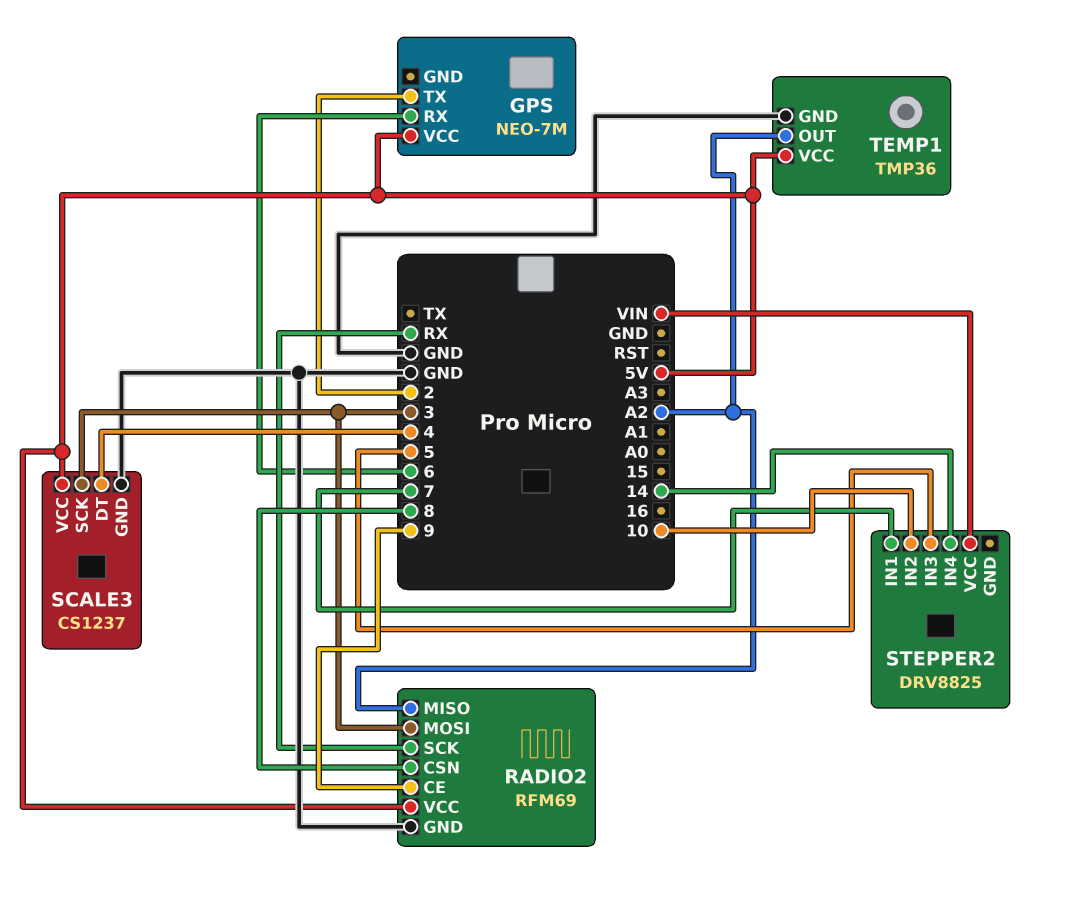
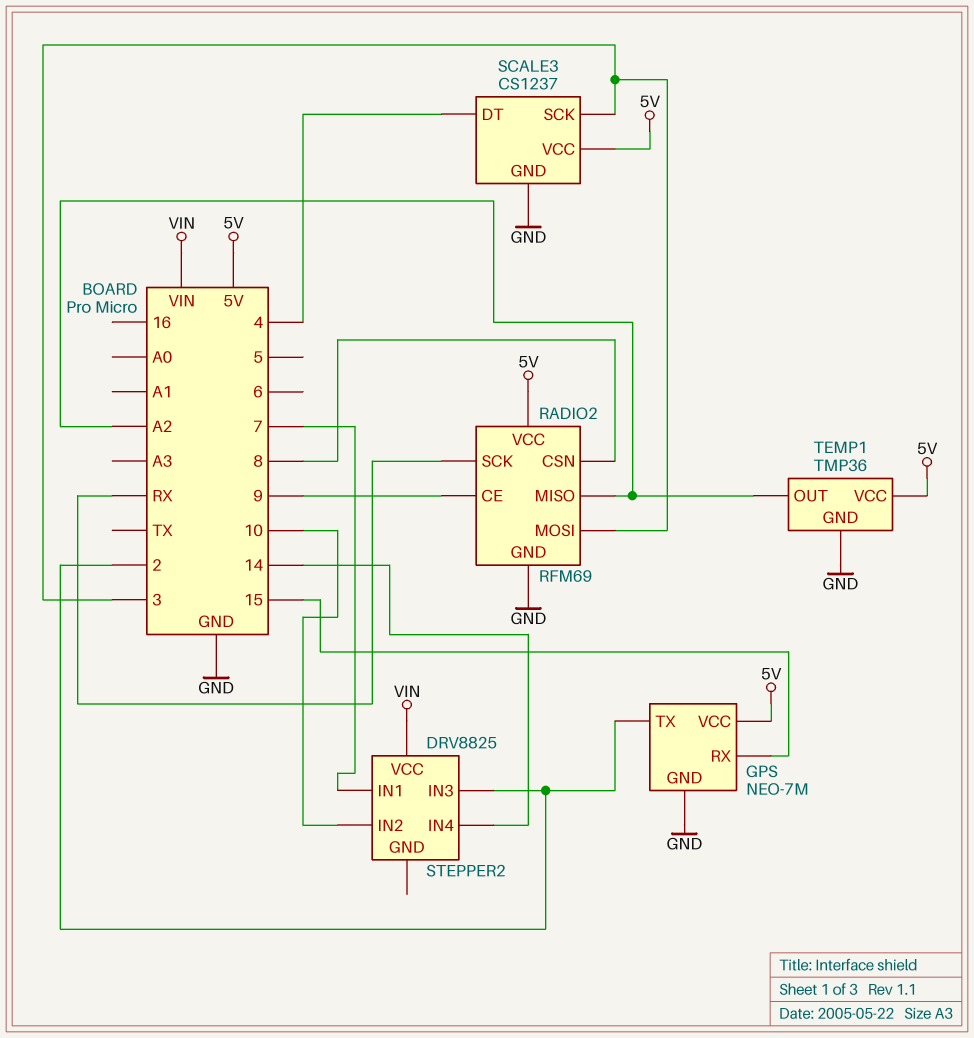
GPS pin GND: none -> GND
GPS pin RX: 6 -> 15
STEPPER2 pin IN3: 5 -> 2

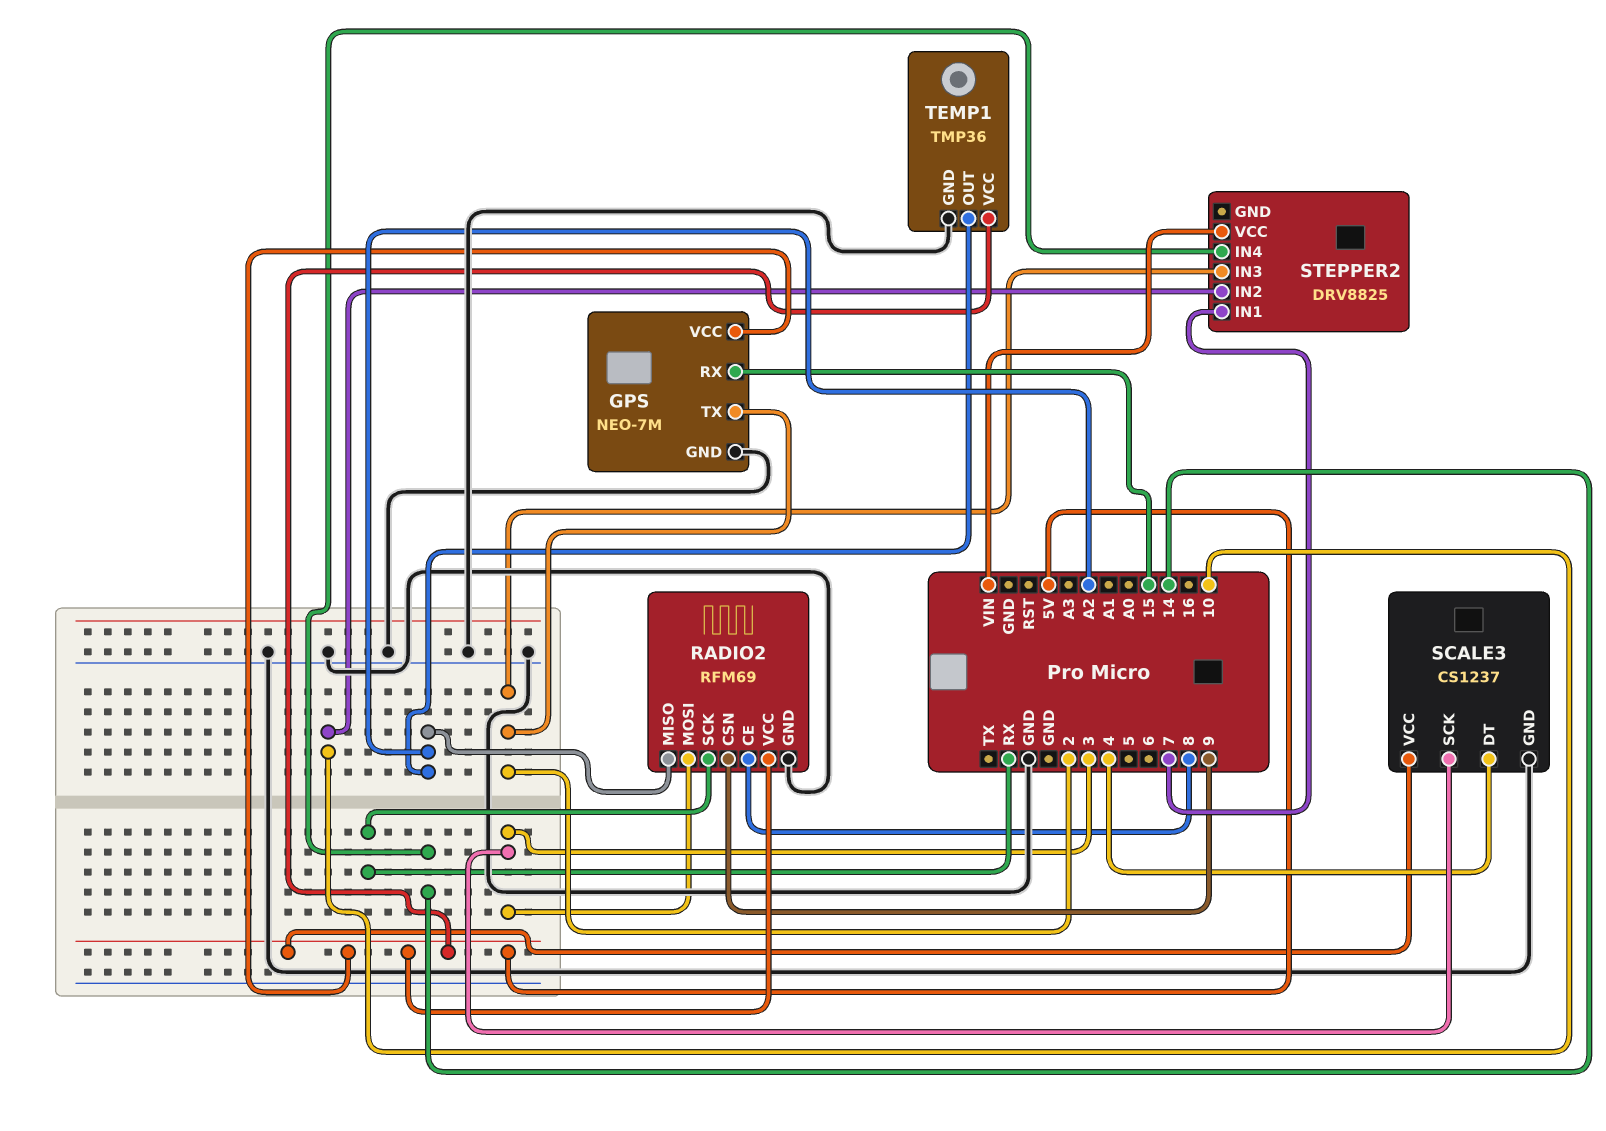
RADIO2 pin CE: 9 -> 8
RADIO2 pin CSN: 8 -> 9

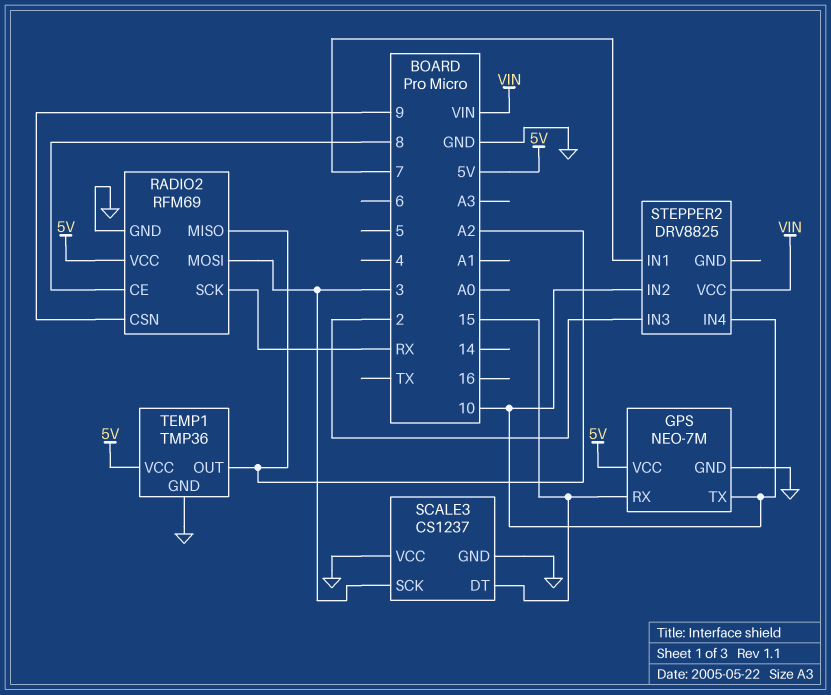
GPS pin TX: 2 -> 10
SCALE3 pin DT: 4 -> 15
SCALE3 pin VCC: 5V -> GND
STEPPER2 pin IN4: 14 -> 10

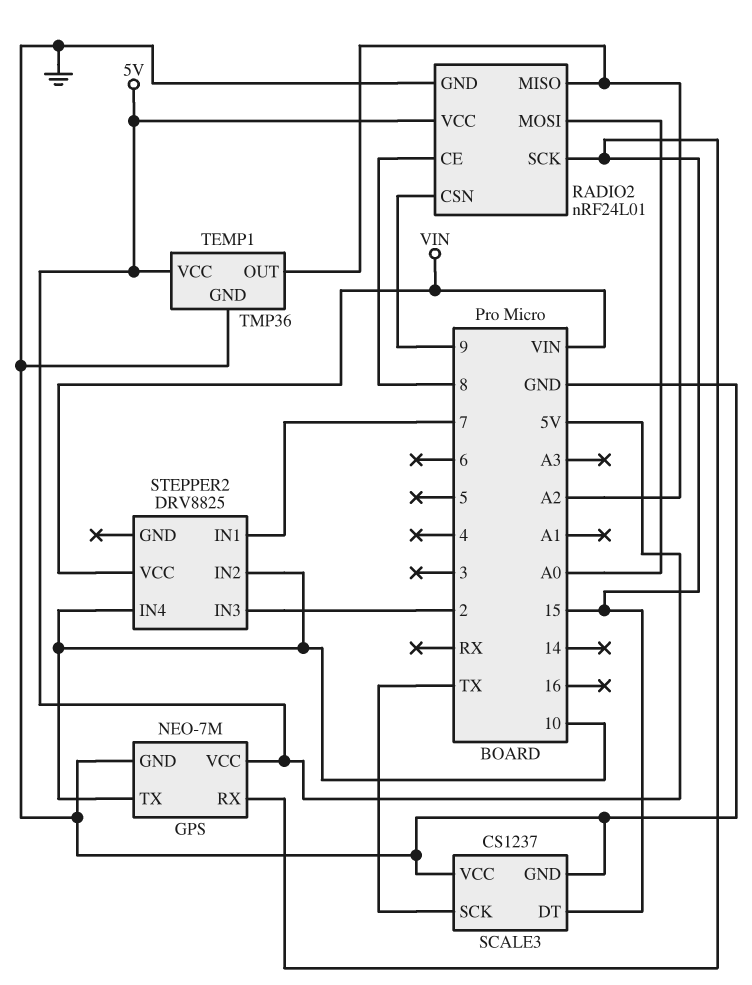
RADIO2: RFM69 -> nRF24L01
RADIO2 pin MOSI: 3 -> A0
RADIO2 pin SCK: RX -> 15
SCALE3 pin SCK: 3 -> TX

